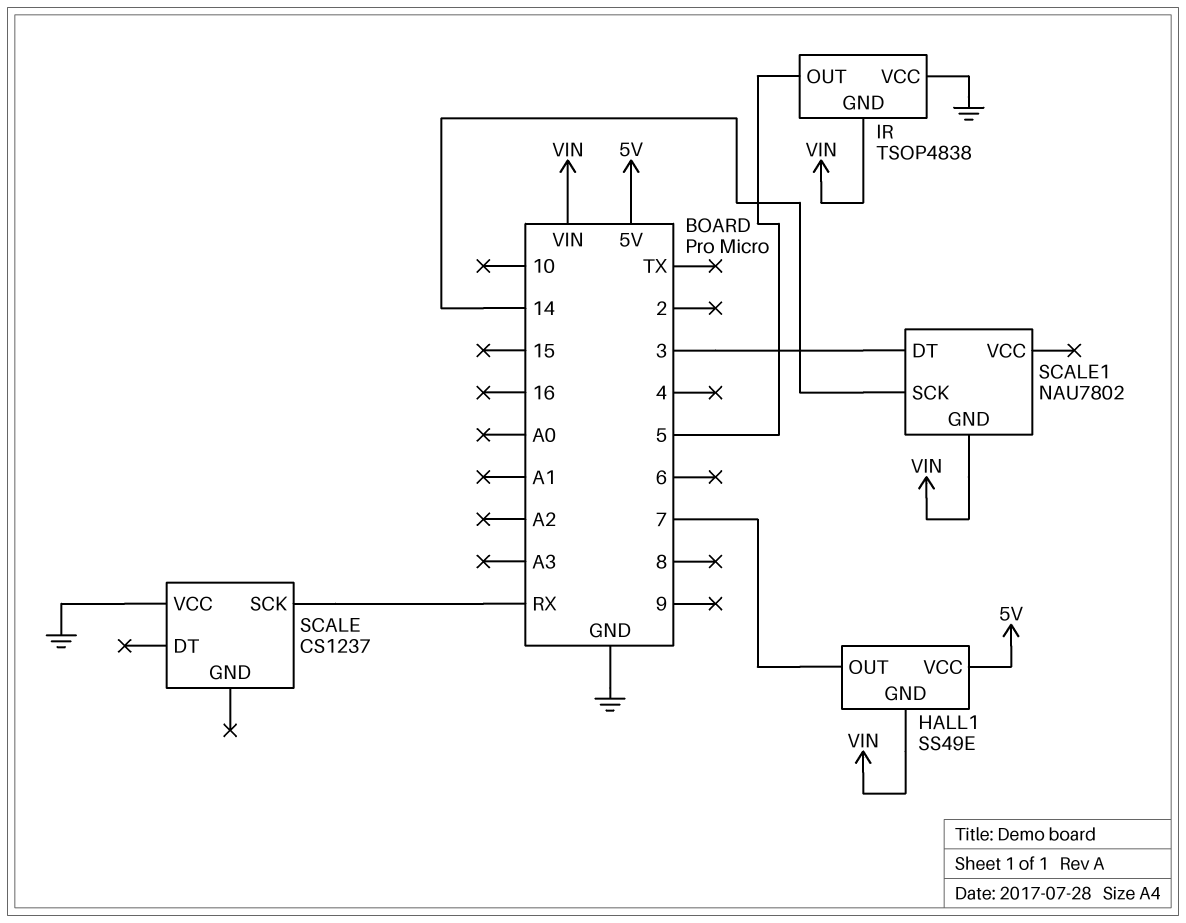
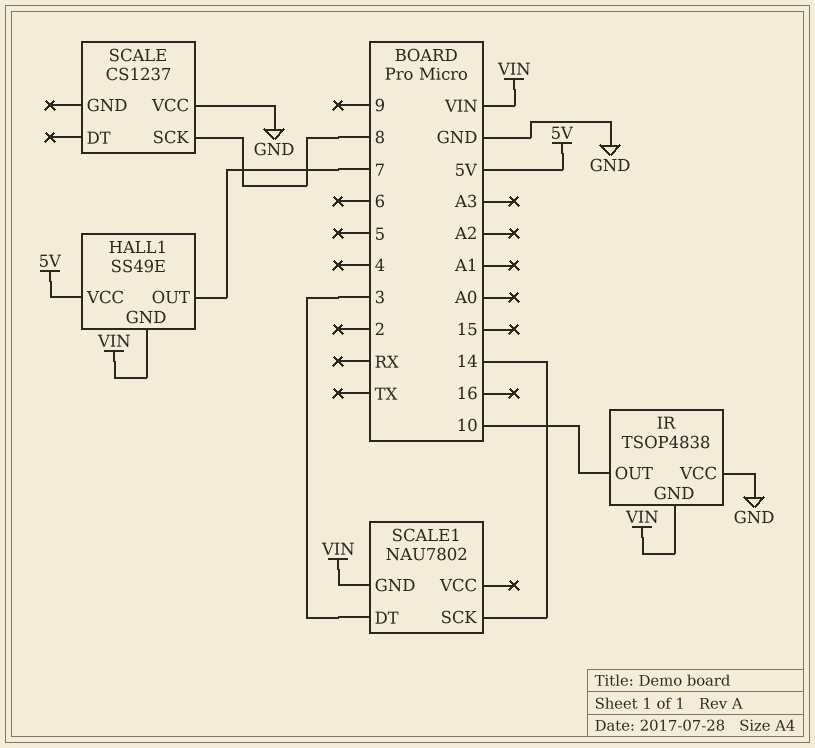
IR pin OUT: 5 -> 10
SCALE pin SCK: RX -> 8

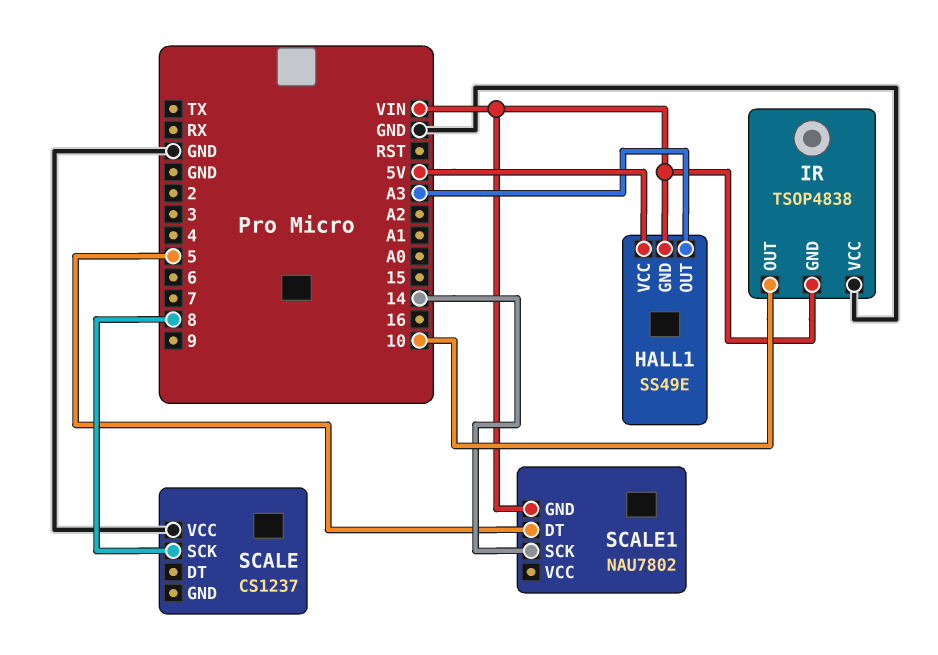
HALL1 pin OUT: 7 -> A3
SCALE1 pin DT: 3 -> 5

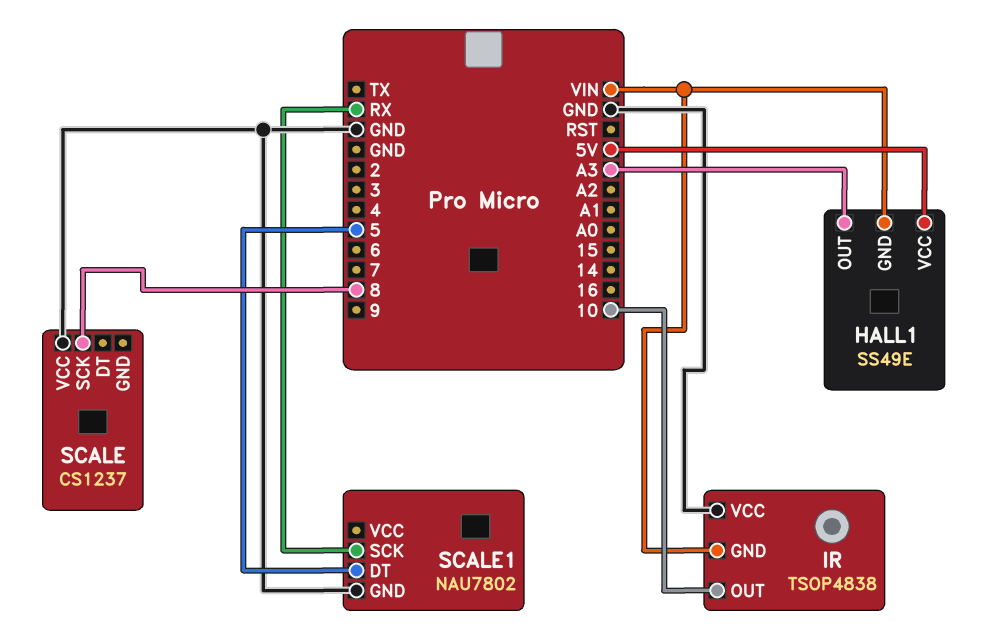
SCALE1 pin GND: VIN -> GND
SCALE1 pin SCK: 14 -> RX

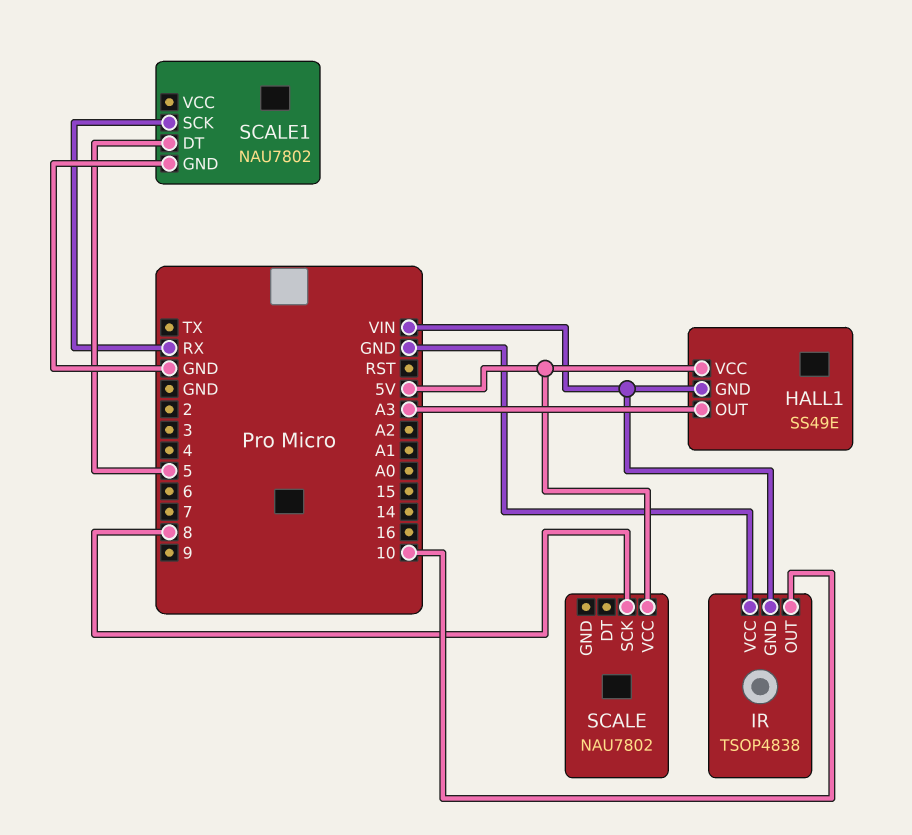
SCALE: CS1237 -> NAU7802
SCALE pin VCC: GND -> 5V

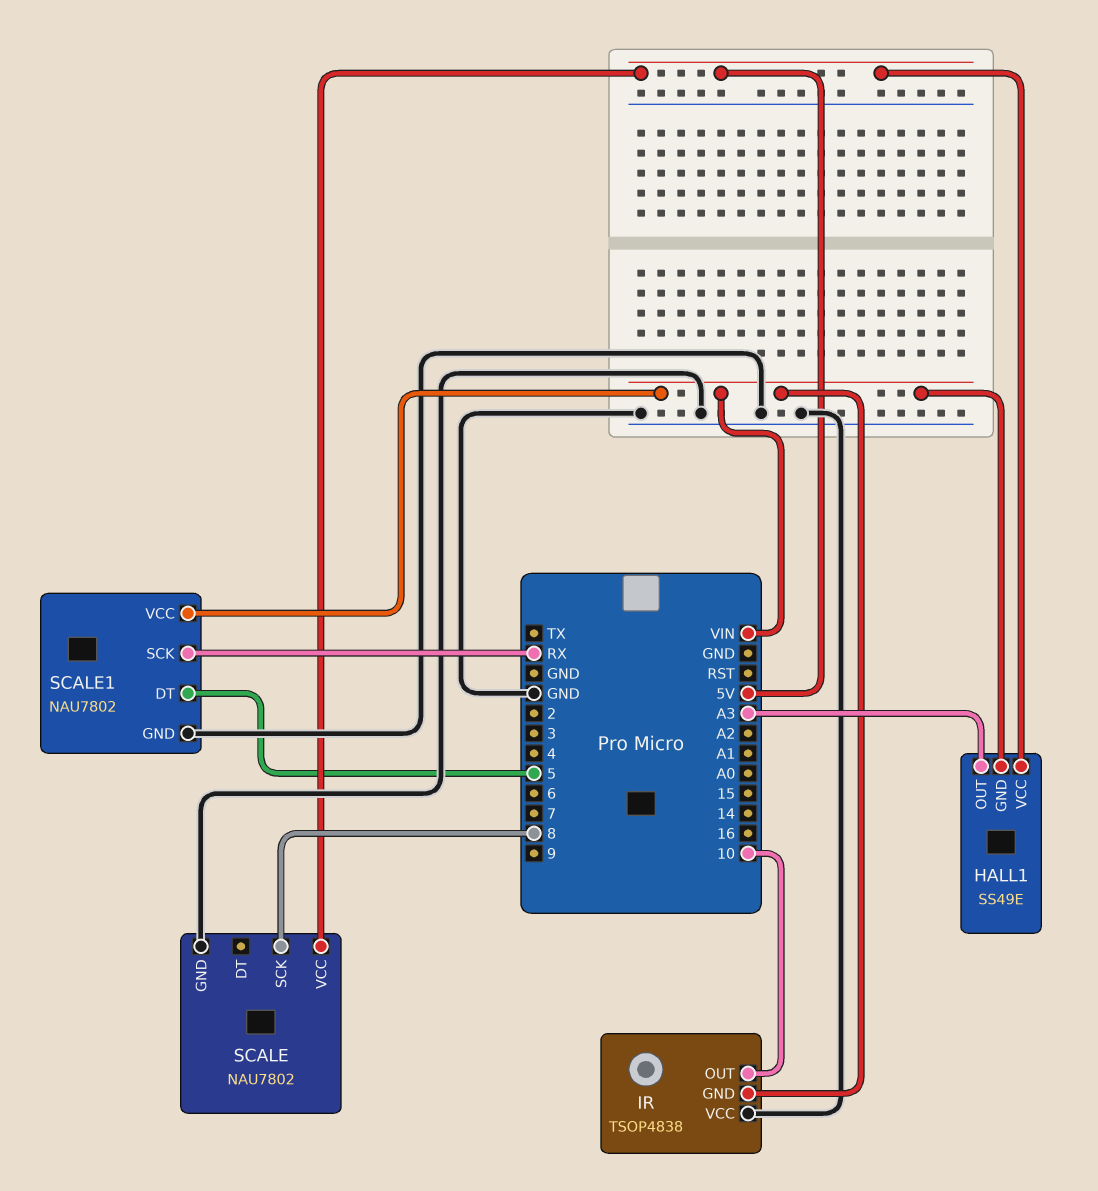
SCALE pin GND: none -> GND
SCALE1 pin VCC: none -> VIN

